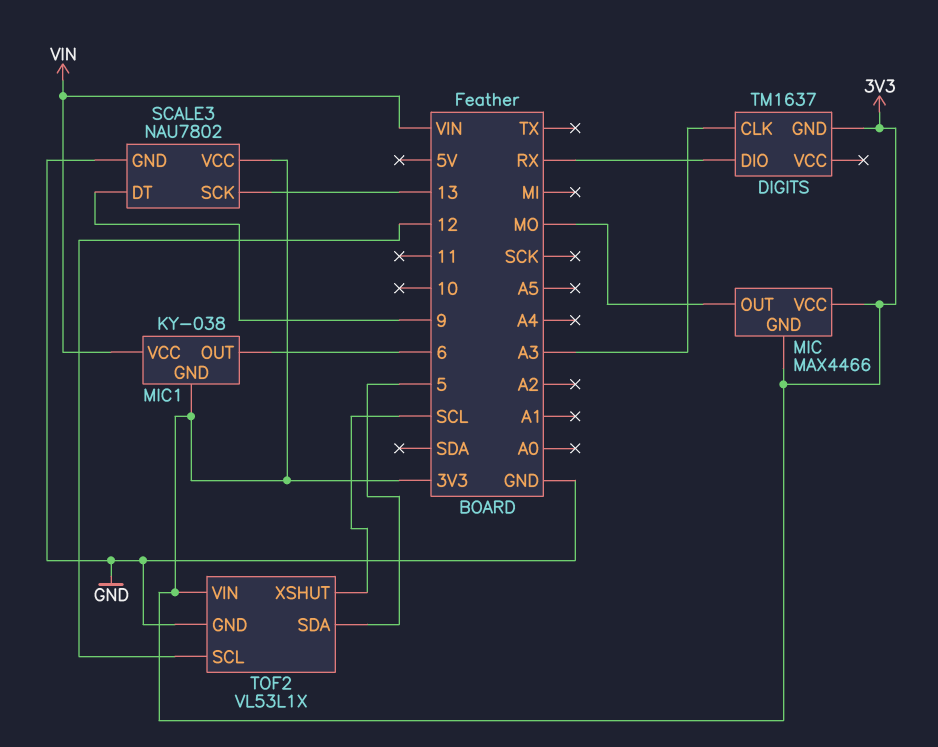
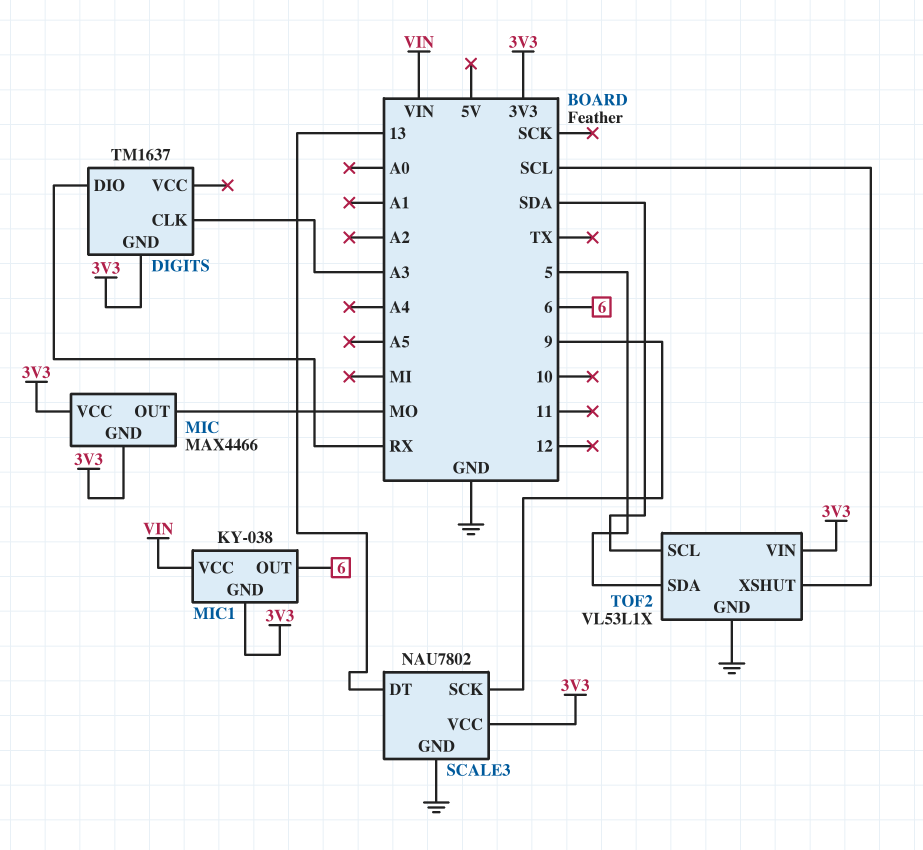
SCALE3 pin DT: 9 -> 13
SCALE3 pin SCK: 13 -> 9
TOF2 pin SCL: 12 -> SDA

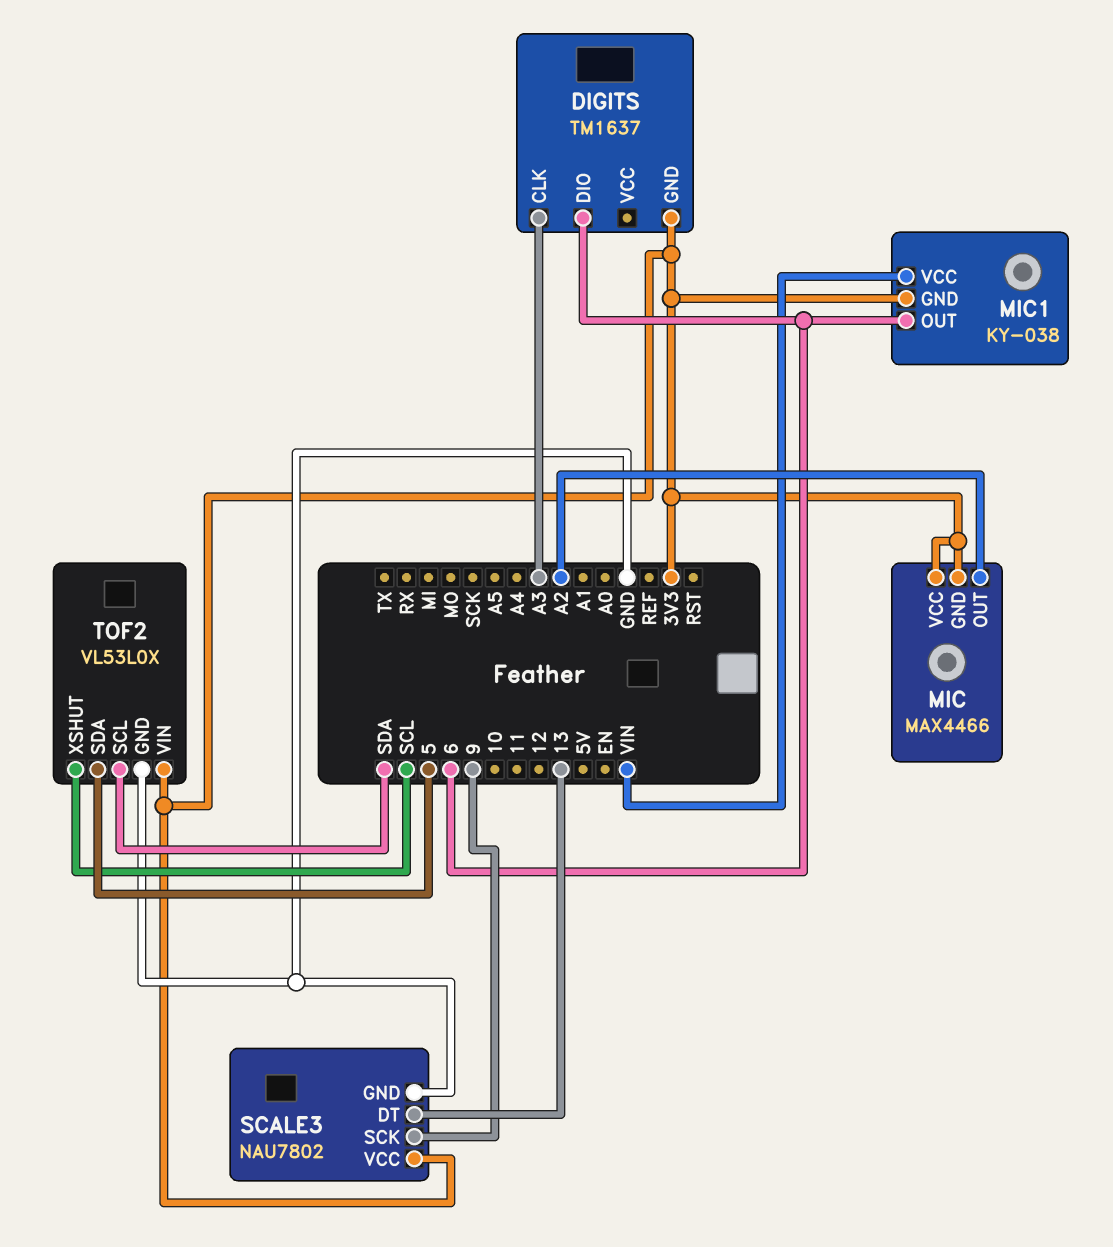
DIGITS pin DIO: RX -> 6
MIC pin OUT: MO -> A2
TOF2: VL53L1X -> VL53L0X

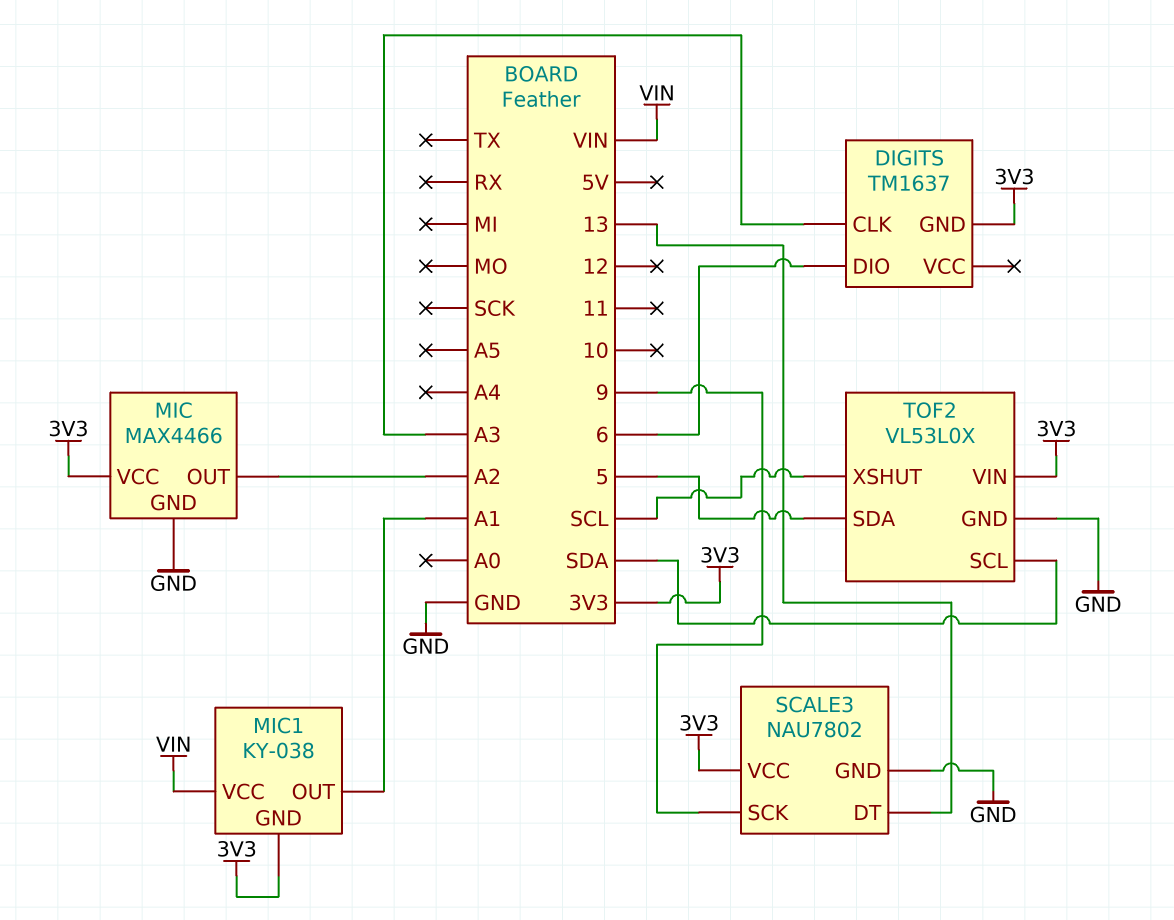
MIC pin GND: 3V3 -> GND
MIC1 pin OUT: 6 -> A1

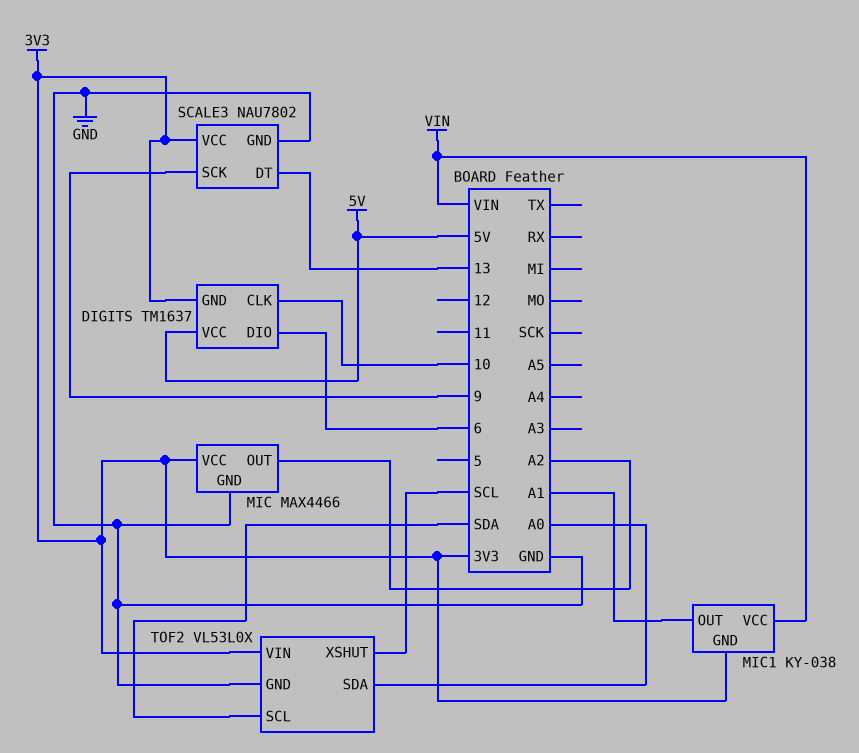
DIGITS pin CLK: A3 -> 10
DIGITS pin VCC: none -> 5V
TOF2 pin SDA: 5 -> A0

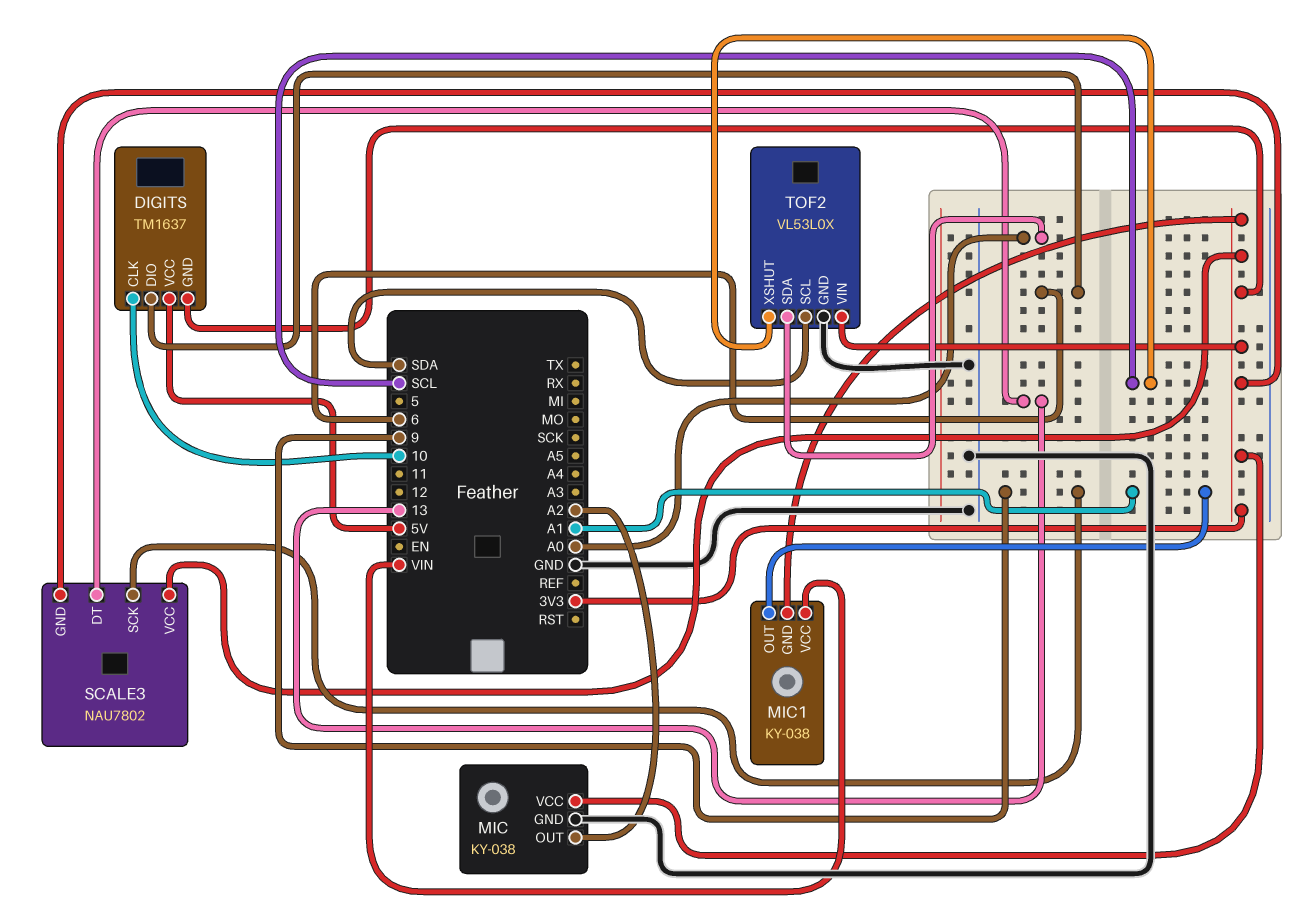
MIC: MAX4466 -> KY-038
SCALE3 pin GND: GND -> 3V3

